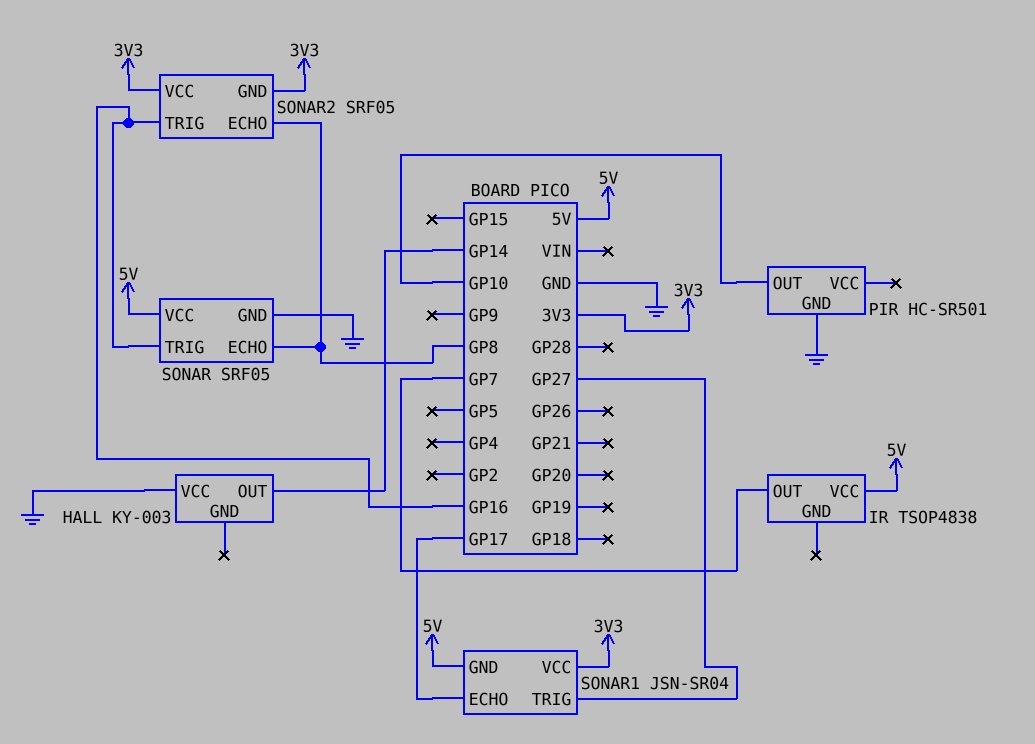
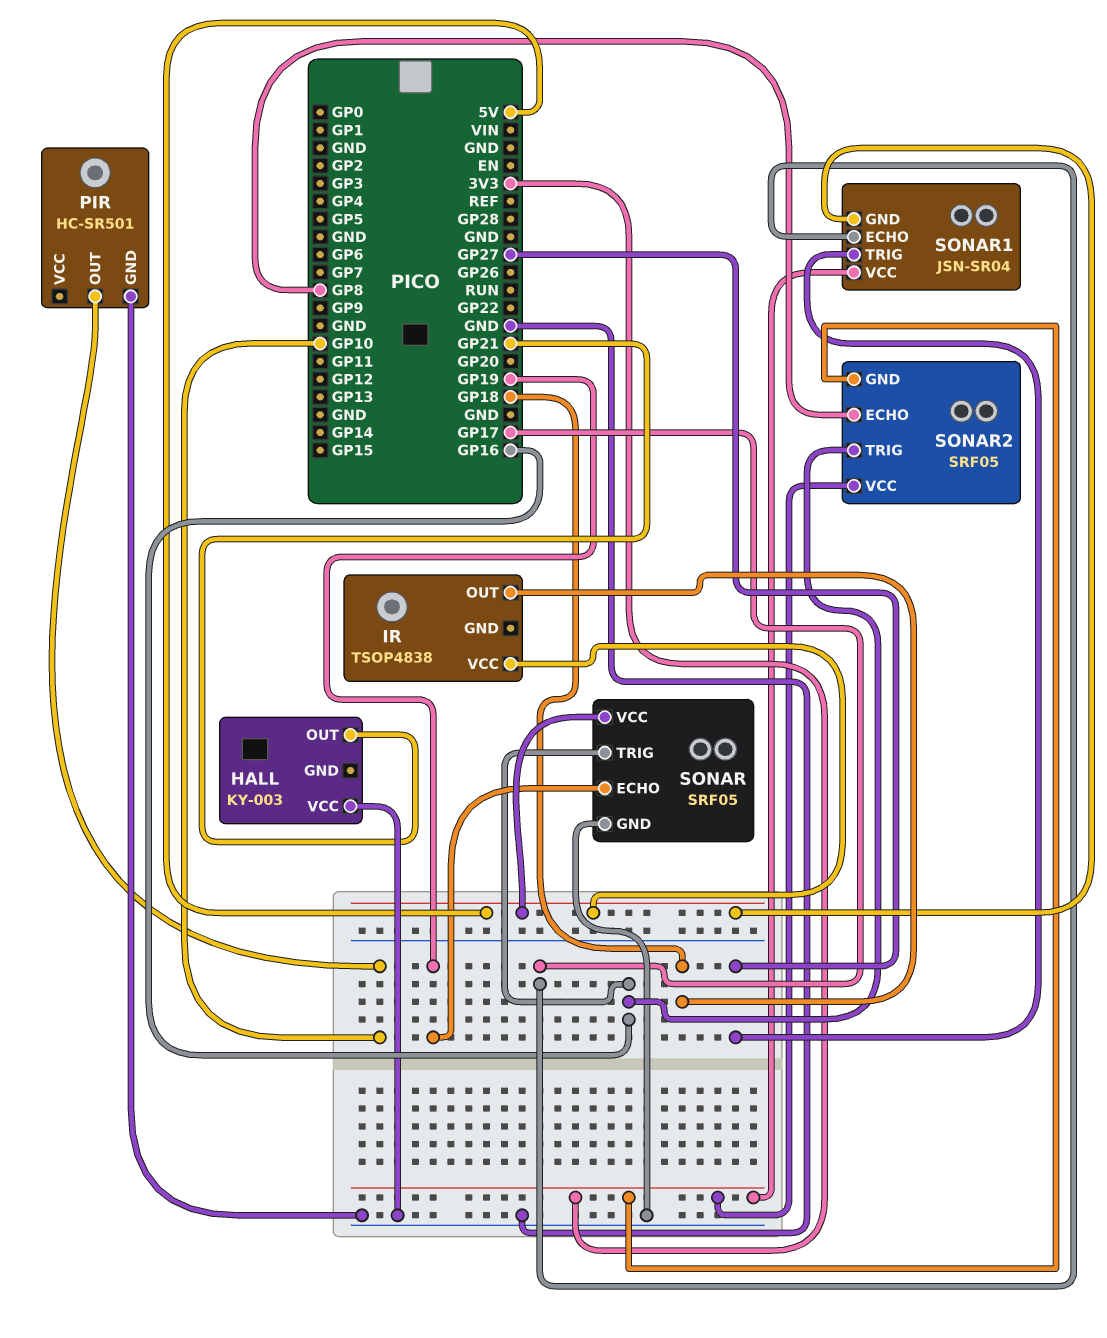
HALL pin OUT: GP14 -> GP21
IR pin OUT: GP7 -> GP18
SONAR pin ECHO: GP8 -> GP19

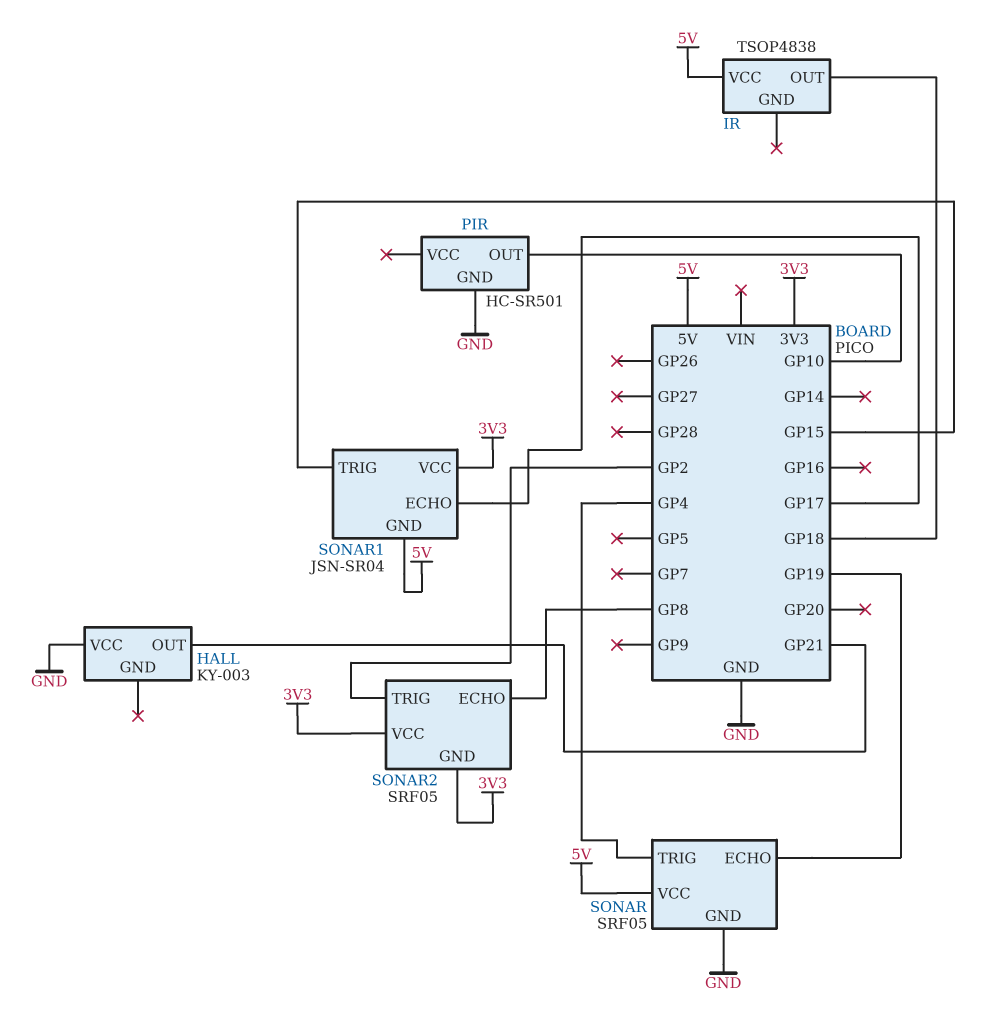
SONAR pin TRIG: GP16 -> GP4
SONAR1 pin TRIG: GP27 -> GP15
SONAR2 pin TRIG: GP16 -> GP2

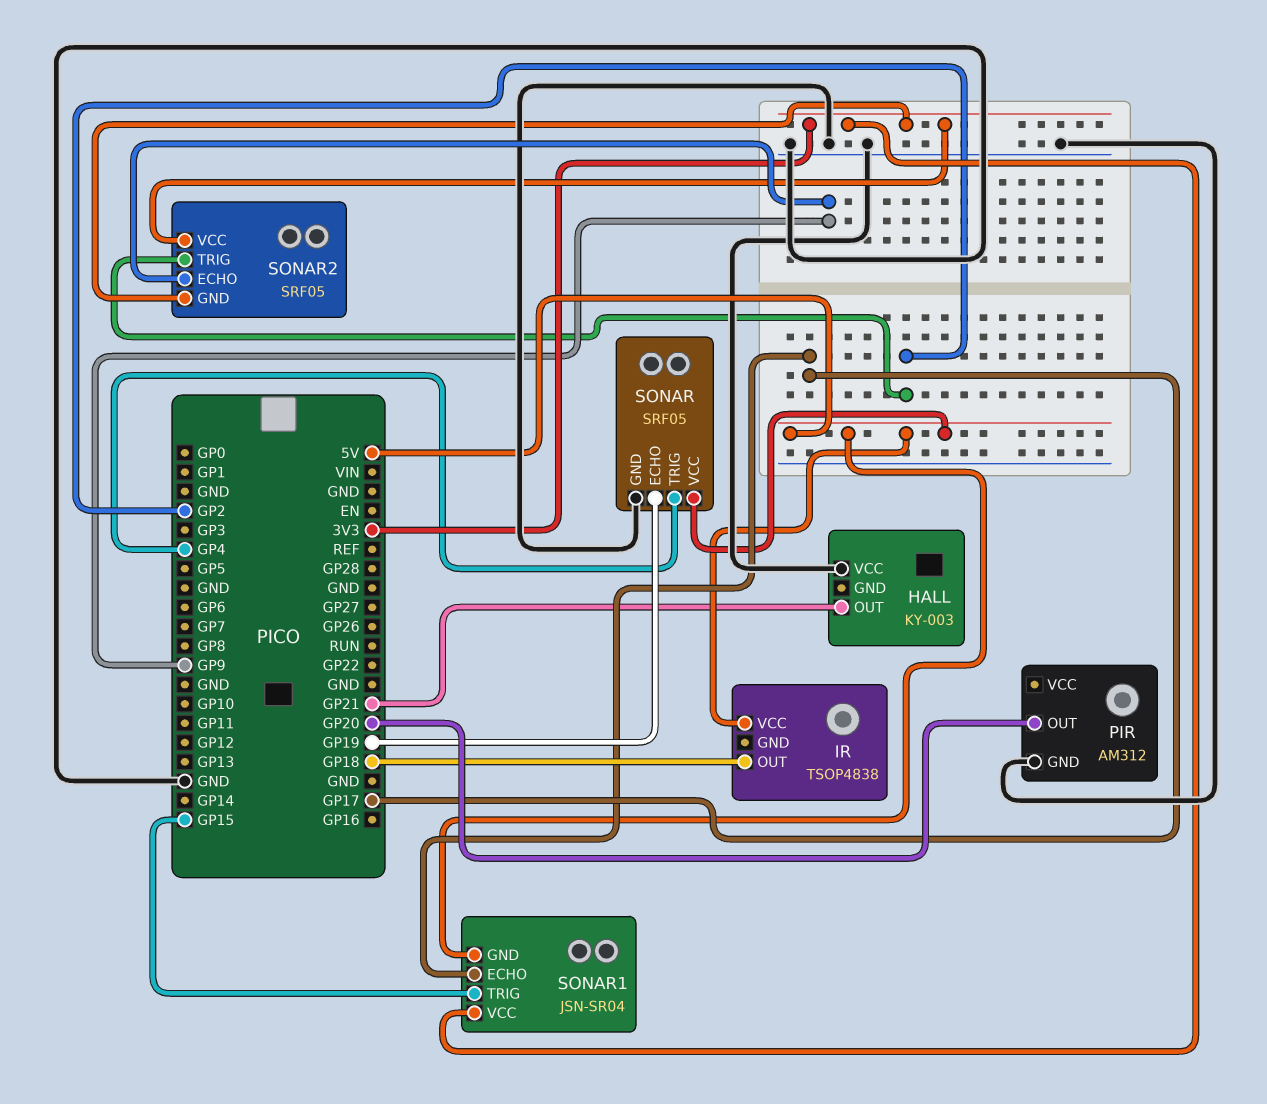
PIR: HC-SR501 -> AM312
PIR pin OUT: GP10 -> GP20
SONAR2 pin ECHO: GP8 -> GP9

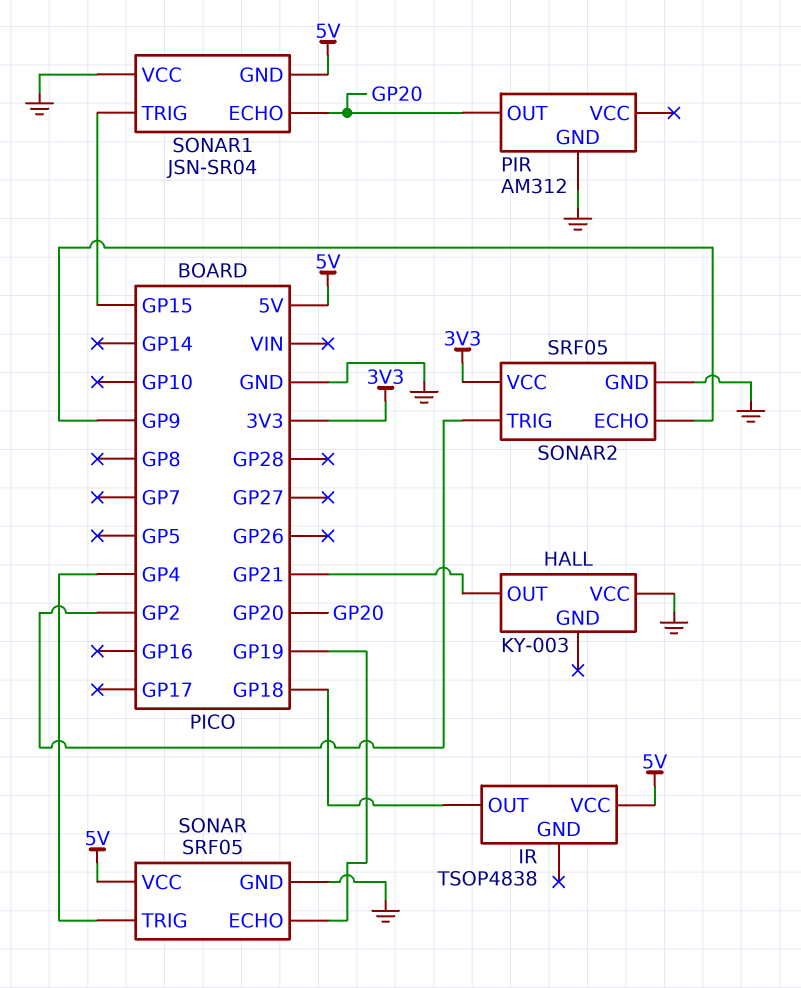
SONAR1 pin ECHO: GP17 -> GP20
SONAR1 pin VCC: 3V3 -> GND
SONAR2 pin GND: 3V3 -> GND

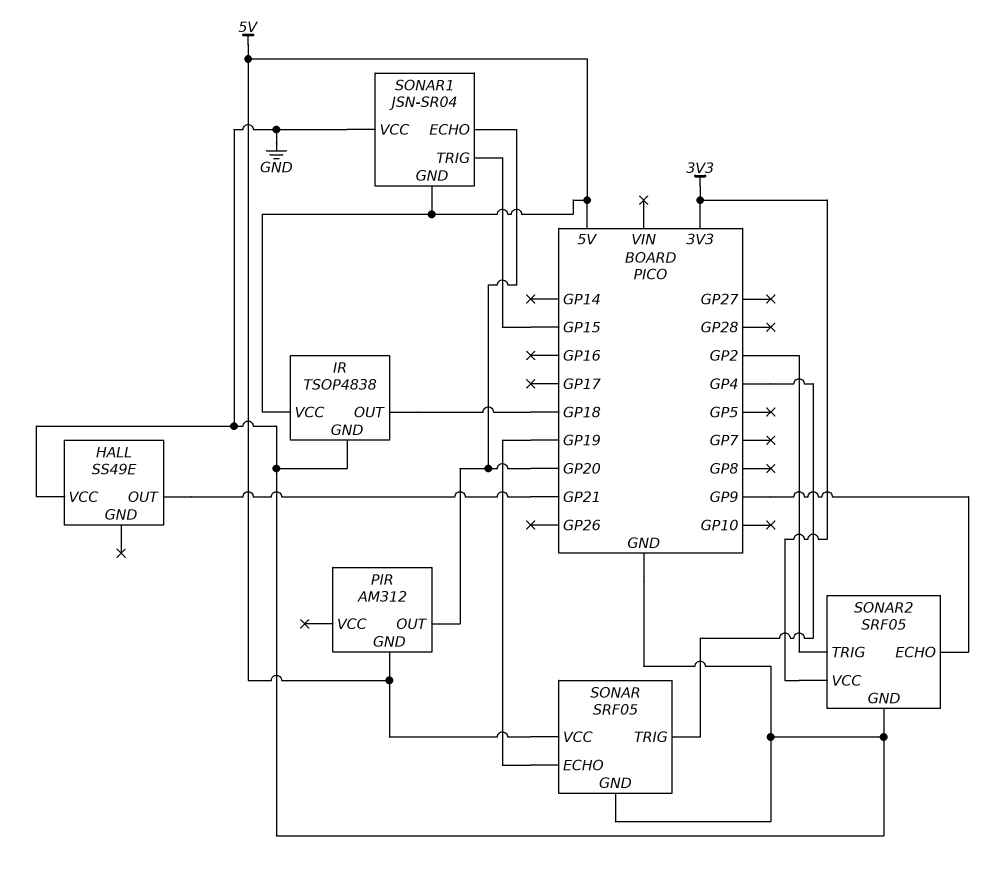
HALL: KY-003 -> SS49E
IR pin GND: none -> GND
PIR pin GND: GND -> 5V

